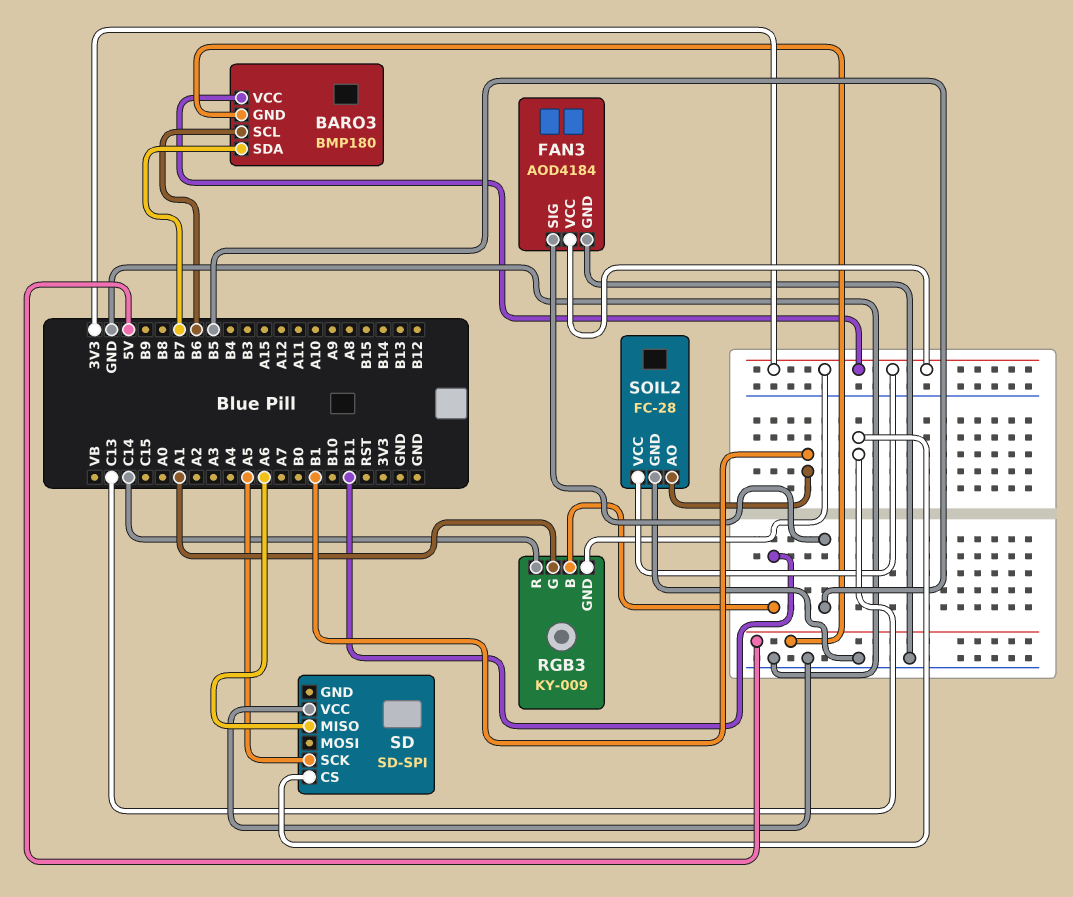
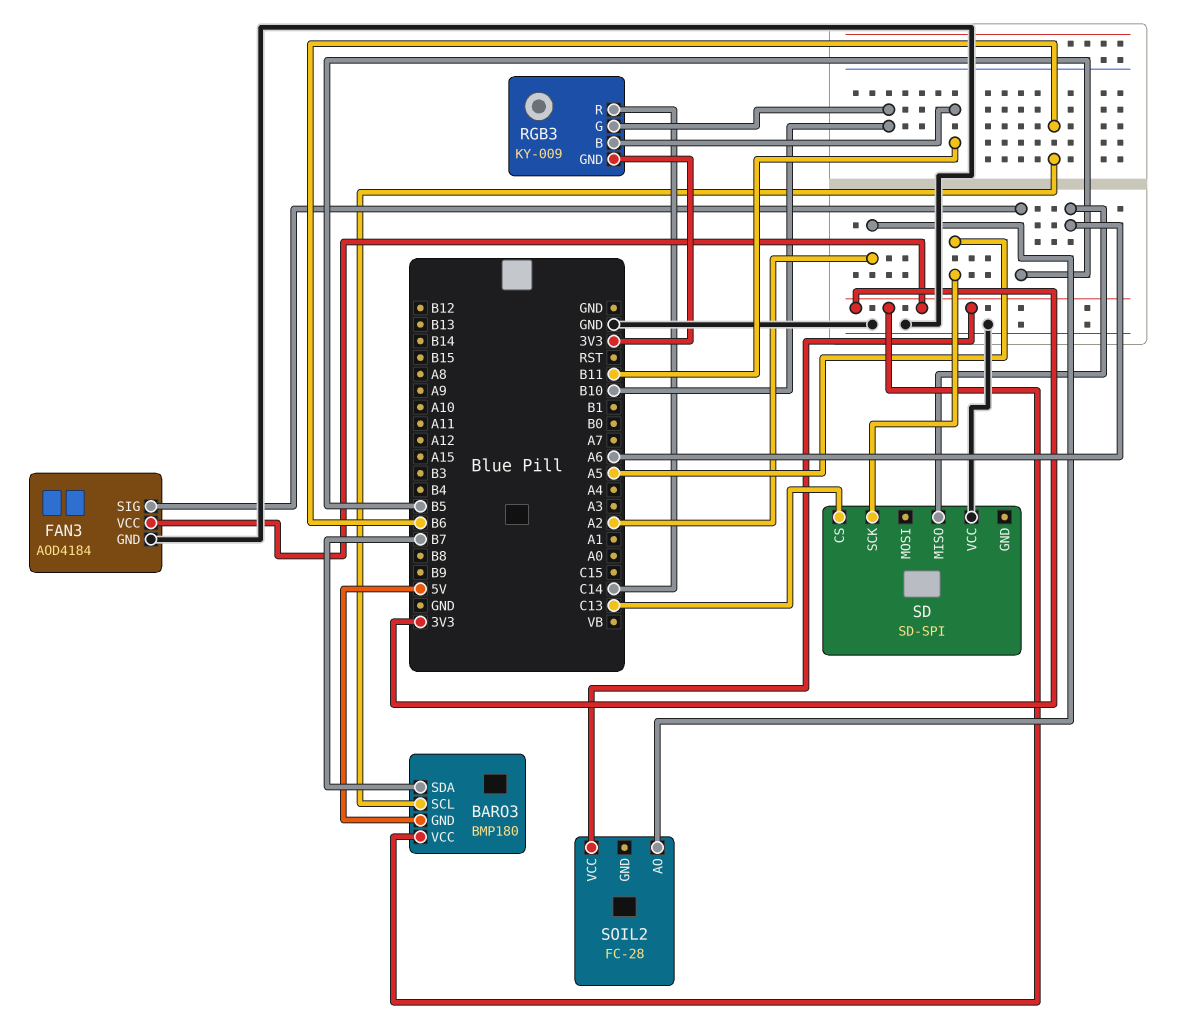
RGB3 pin G: A1 -> B10
SOIL2 pin AO: B1 -> A2
SOIL2 pin GND: GND -> none

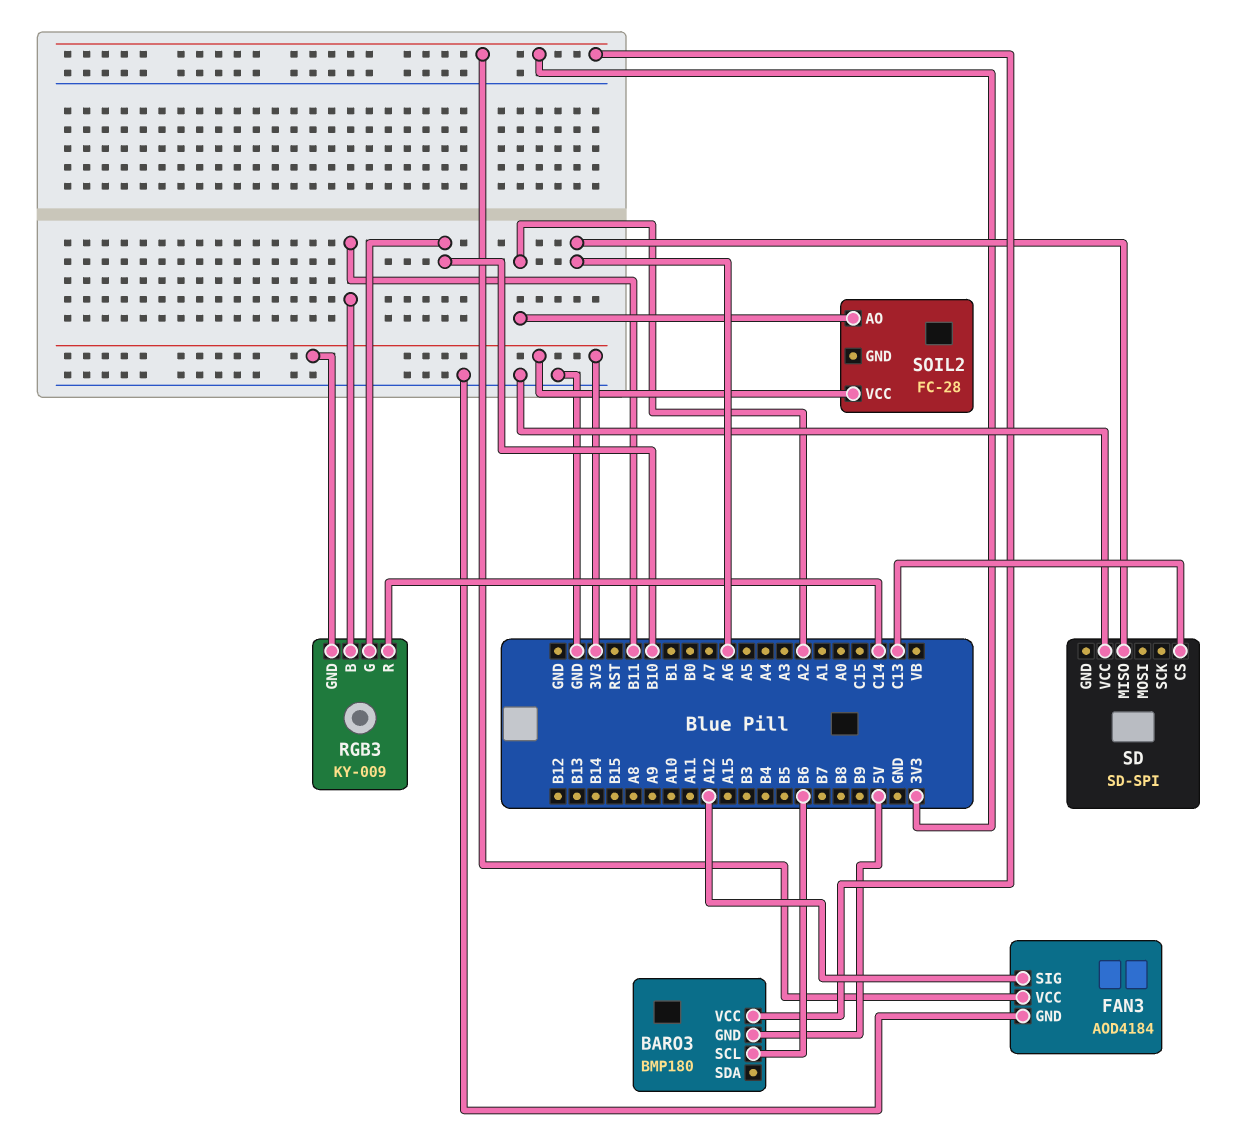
BARO3 pin SDA: B7 -> none
FAN3 pin SIG: B5 -> A12
SD pin SCK: A5 -> none

